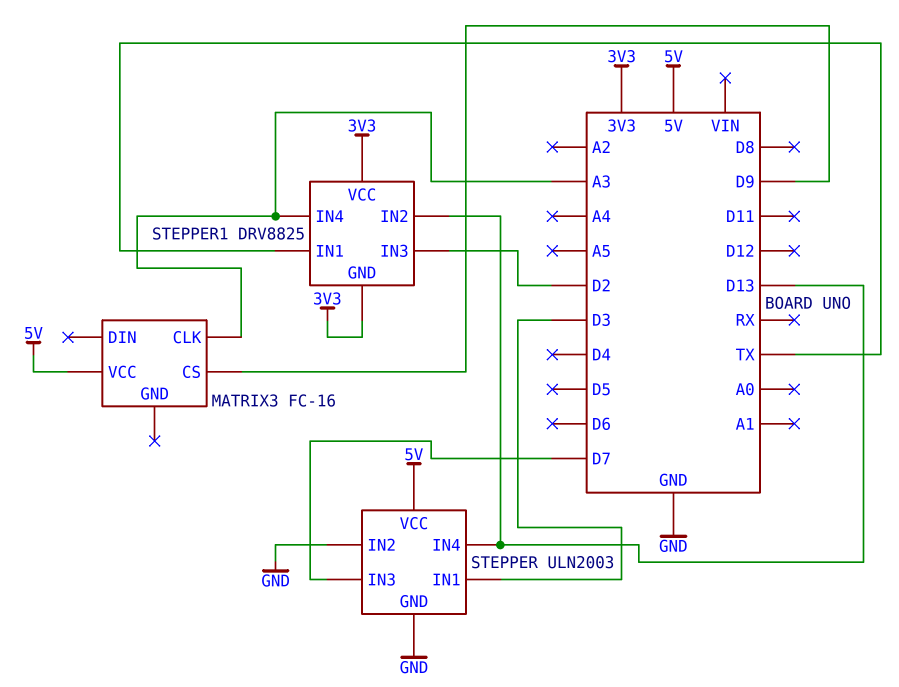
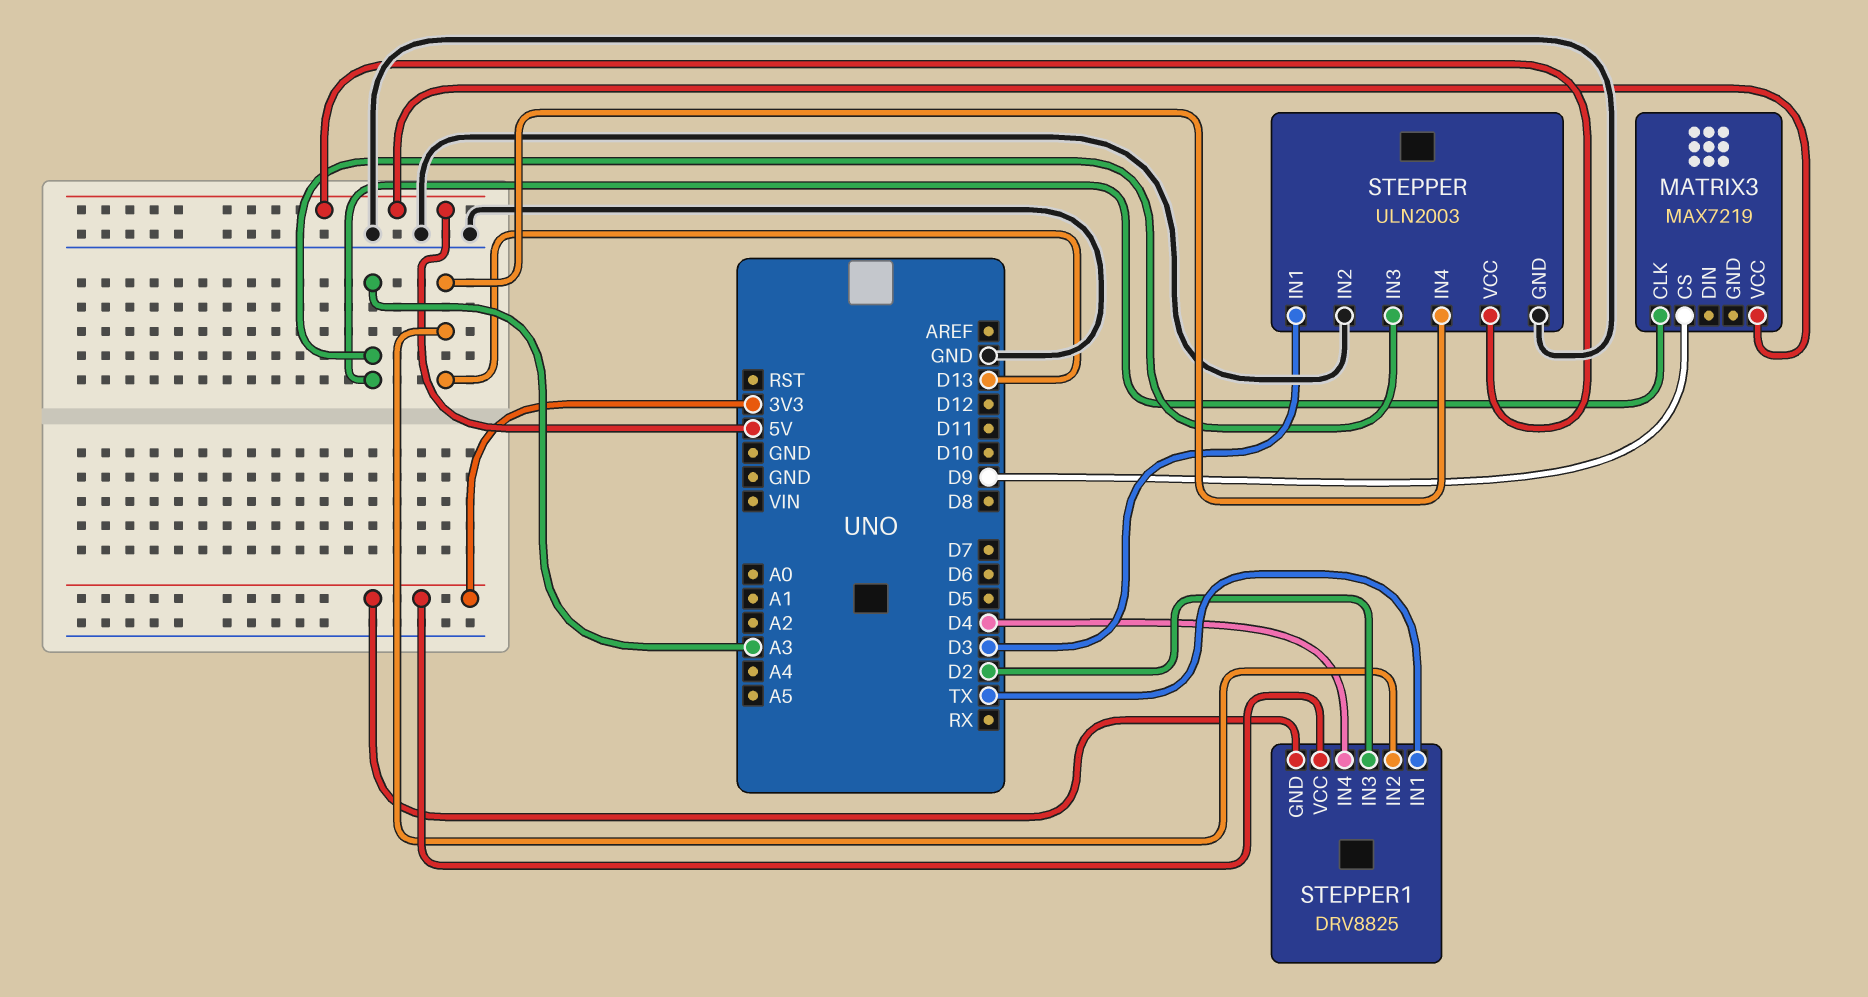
MATRIX3: FC-16 -> MAX7219
STEPPER pin IN3: D7 -> A3
STEPPER1 pin IN4: A3 -> D4

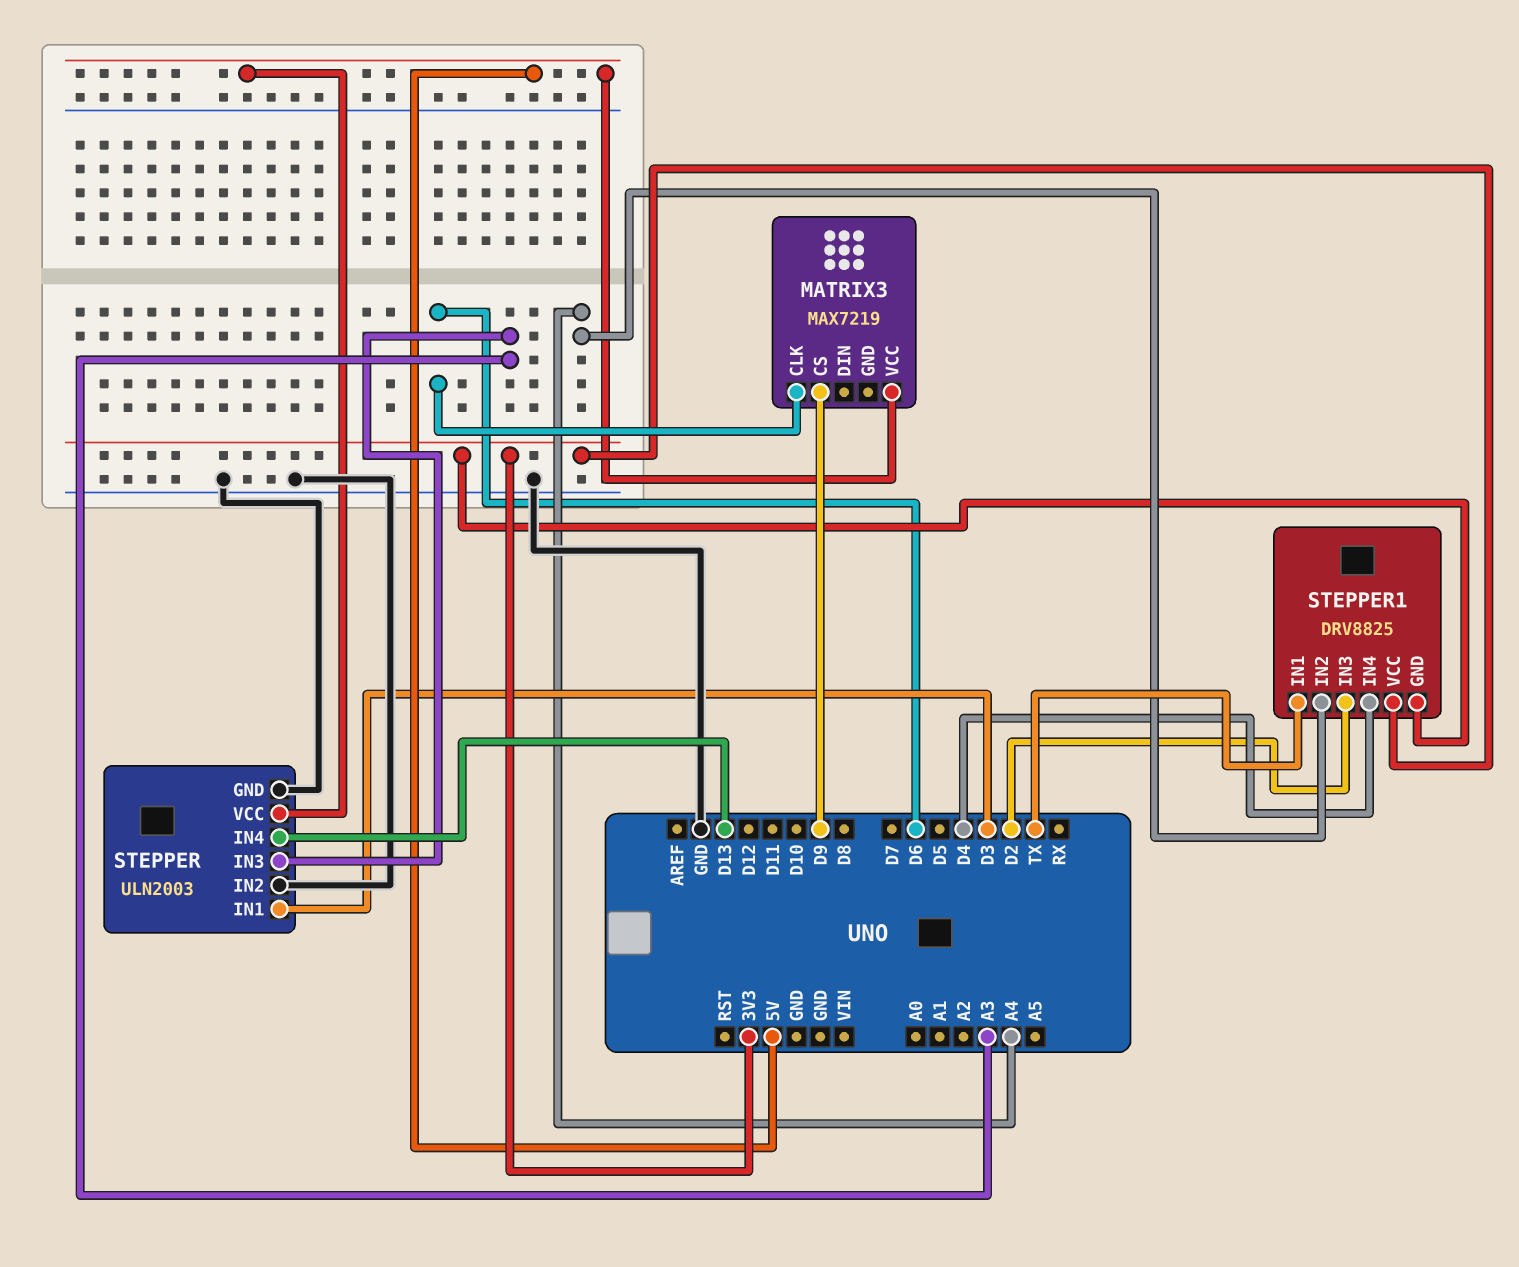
MATRIX3 pin CLK: A3 -> D6
STEPPER1 pin IN2: D13 -> A4

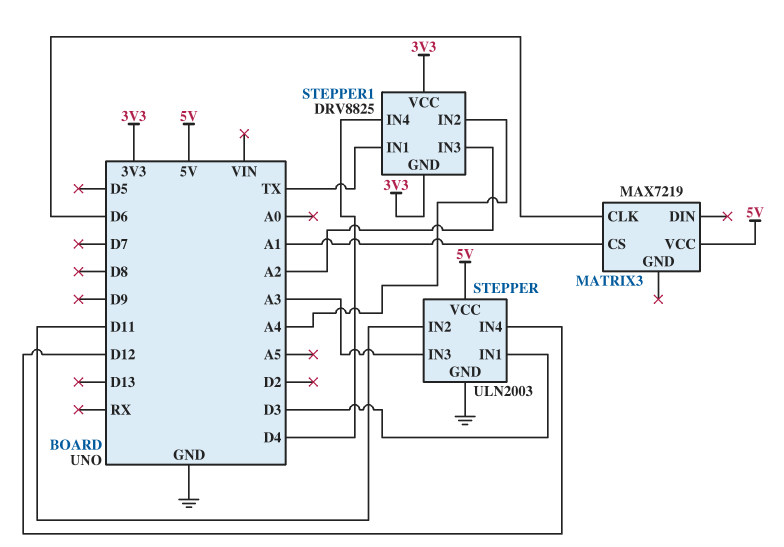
MATRIX3 pin CS: D9 -> A1
STEPPER pin IN2: GND -> D11
STEPPER pin IN4: D13 -> D12
STEPPER1 pin IN3: D2 -> A2

